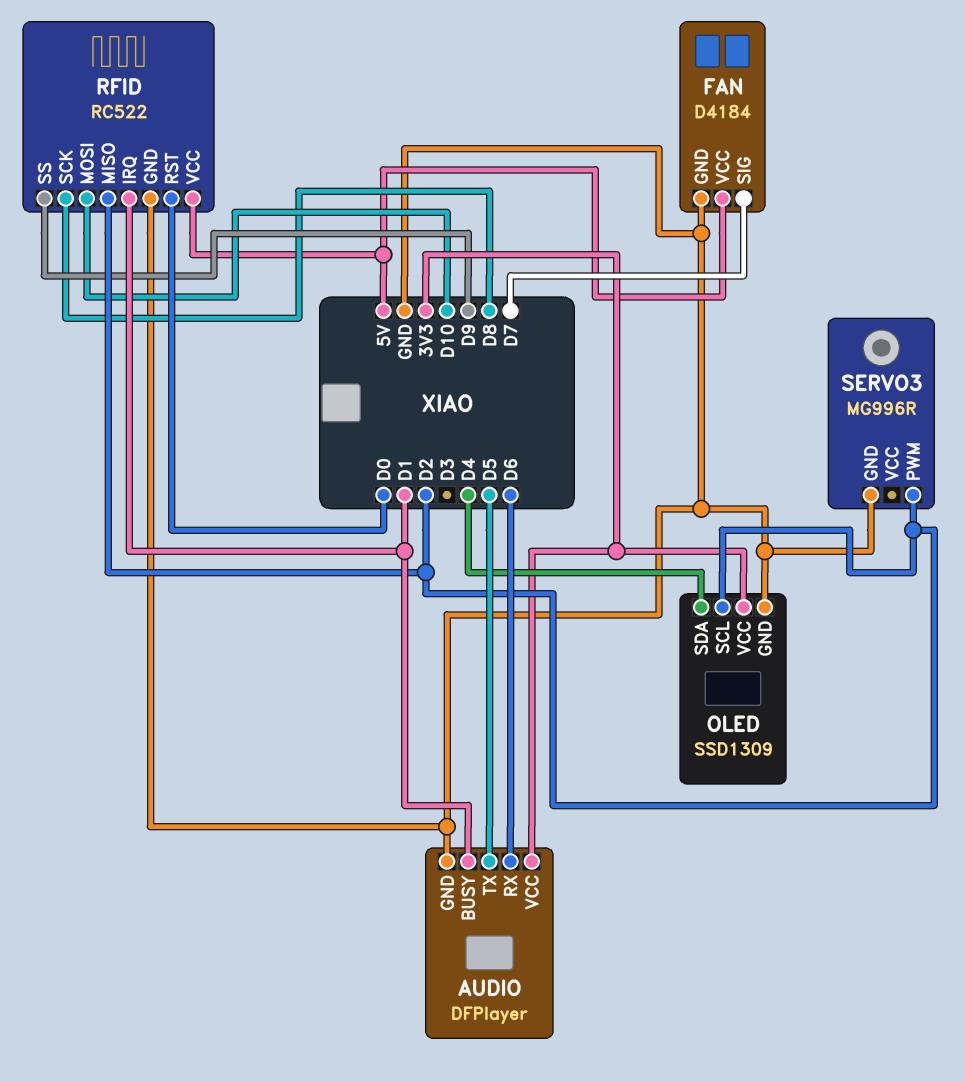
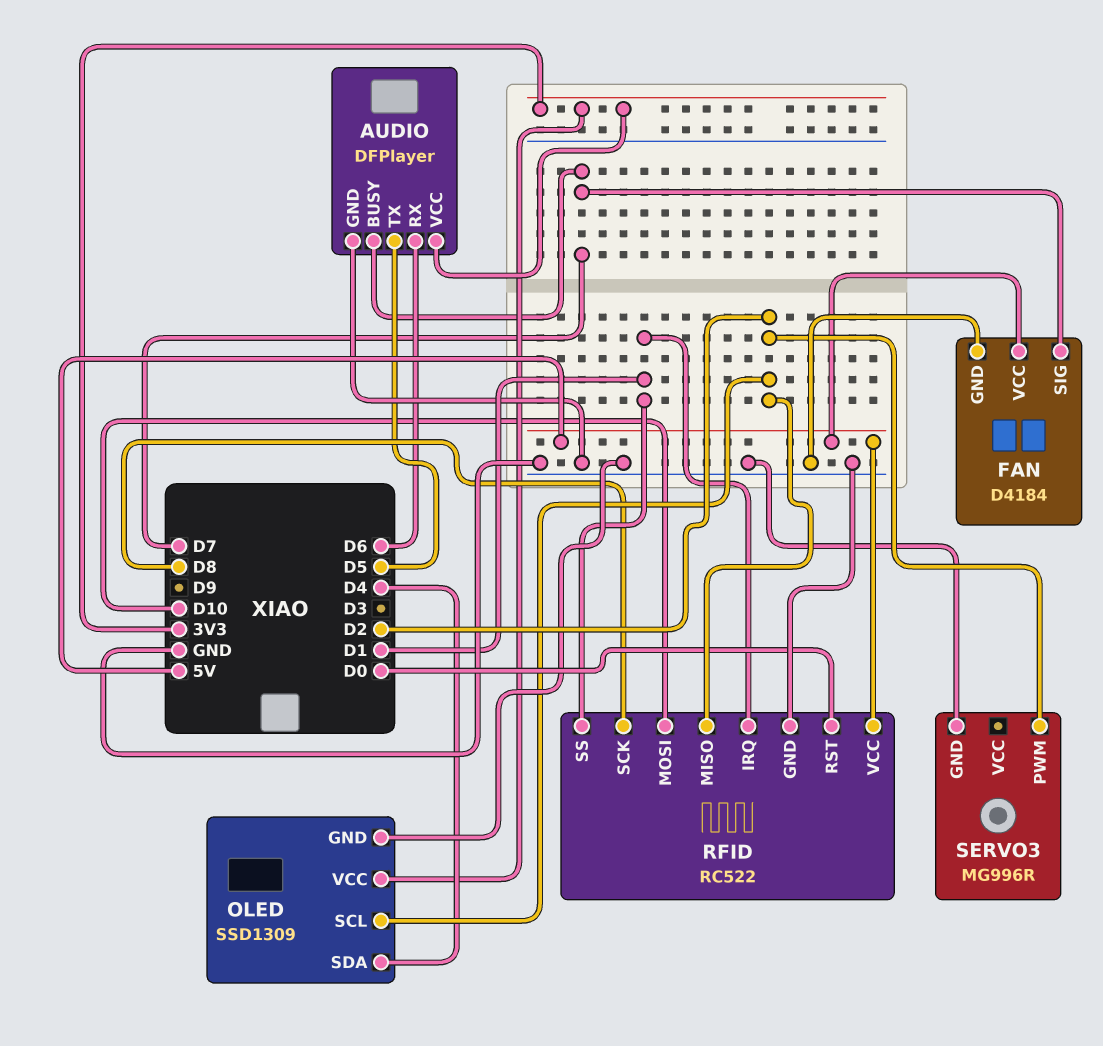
AUDIO pin BUSY: D1 -> D7
RFID pin SS: D9 -> D1

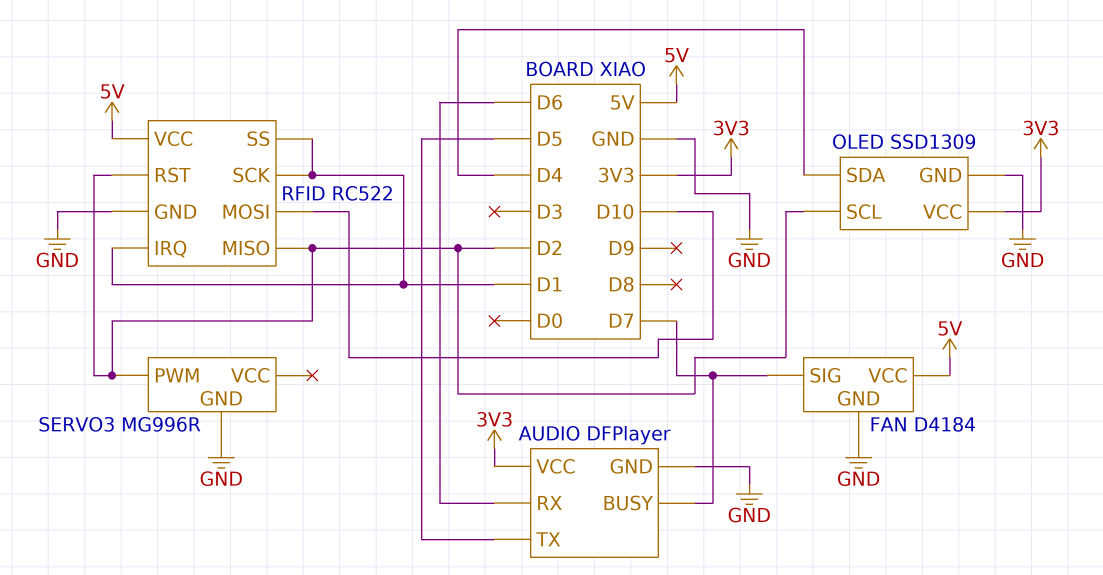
RFID pin RST: D0 -> D2
RFID pin SCK: D8 -> D1

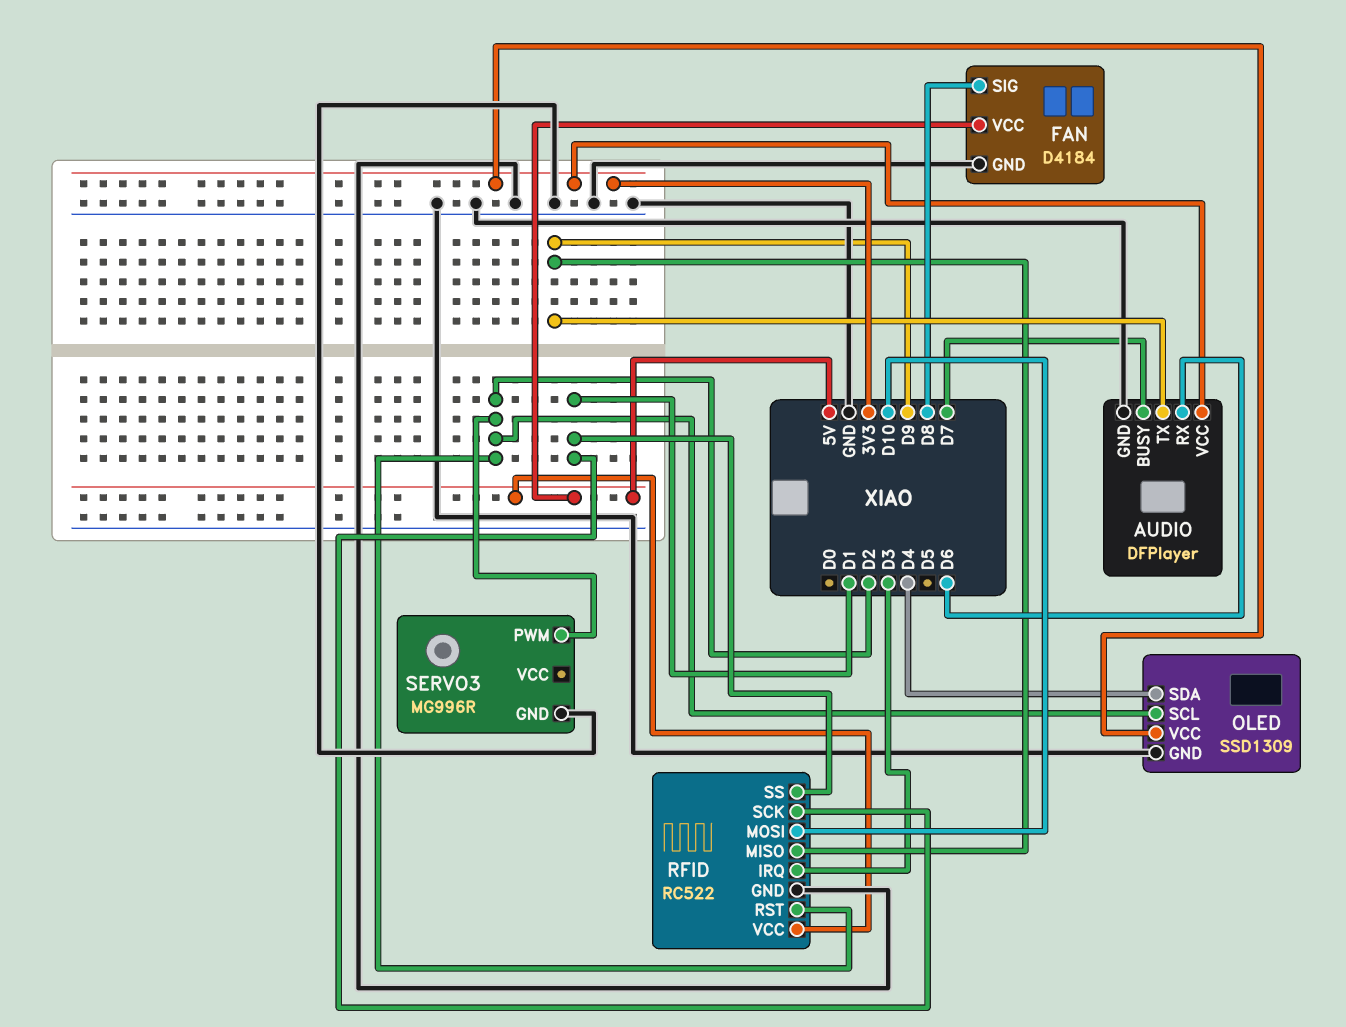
AUDIO pin TX: D5 -> D9
FAN pin SIG: D7 -> D8
RFID pin IRQ: D1 -> D3
RFID pin MISO: D2 -> D9

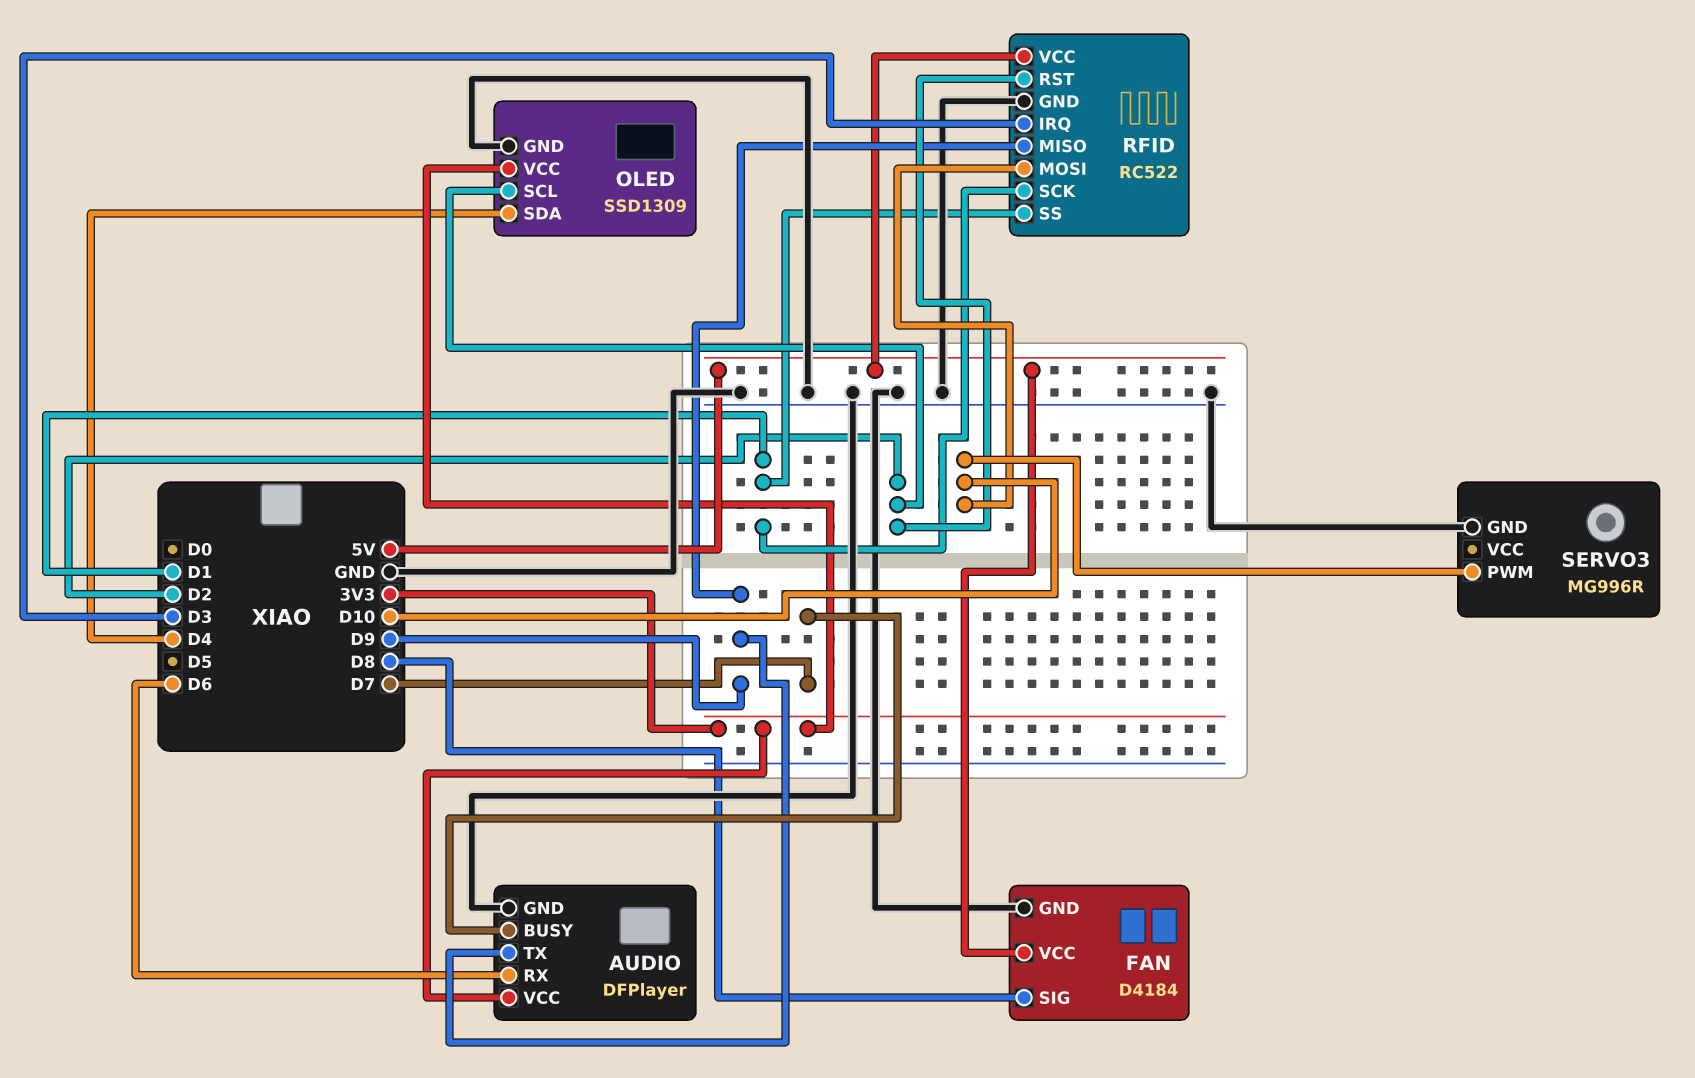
SERVO3 pin PWM: D2 -> D10

